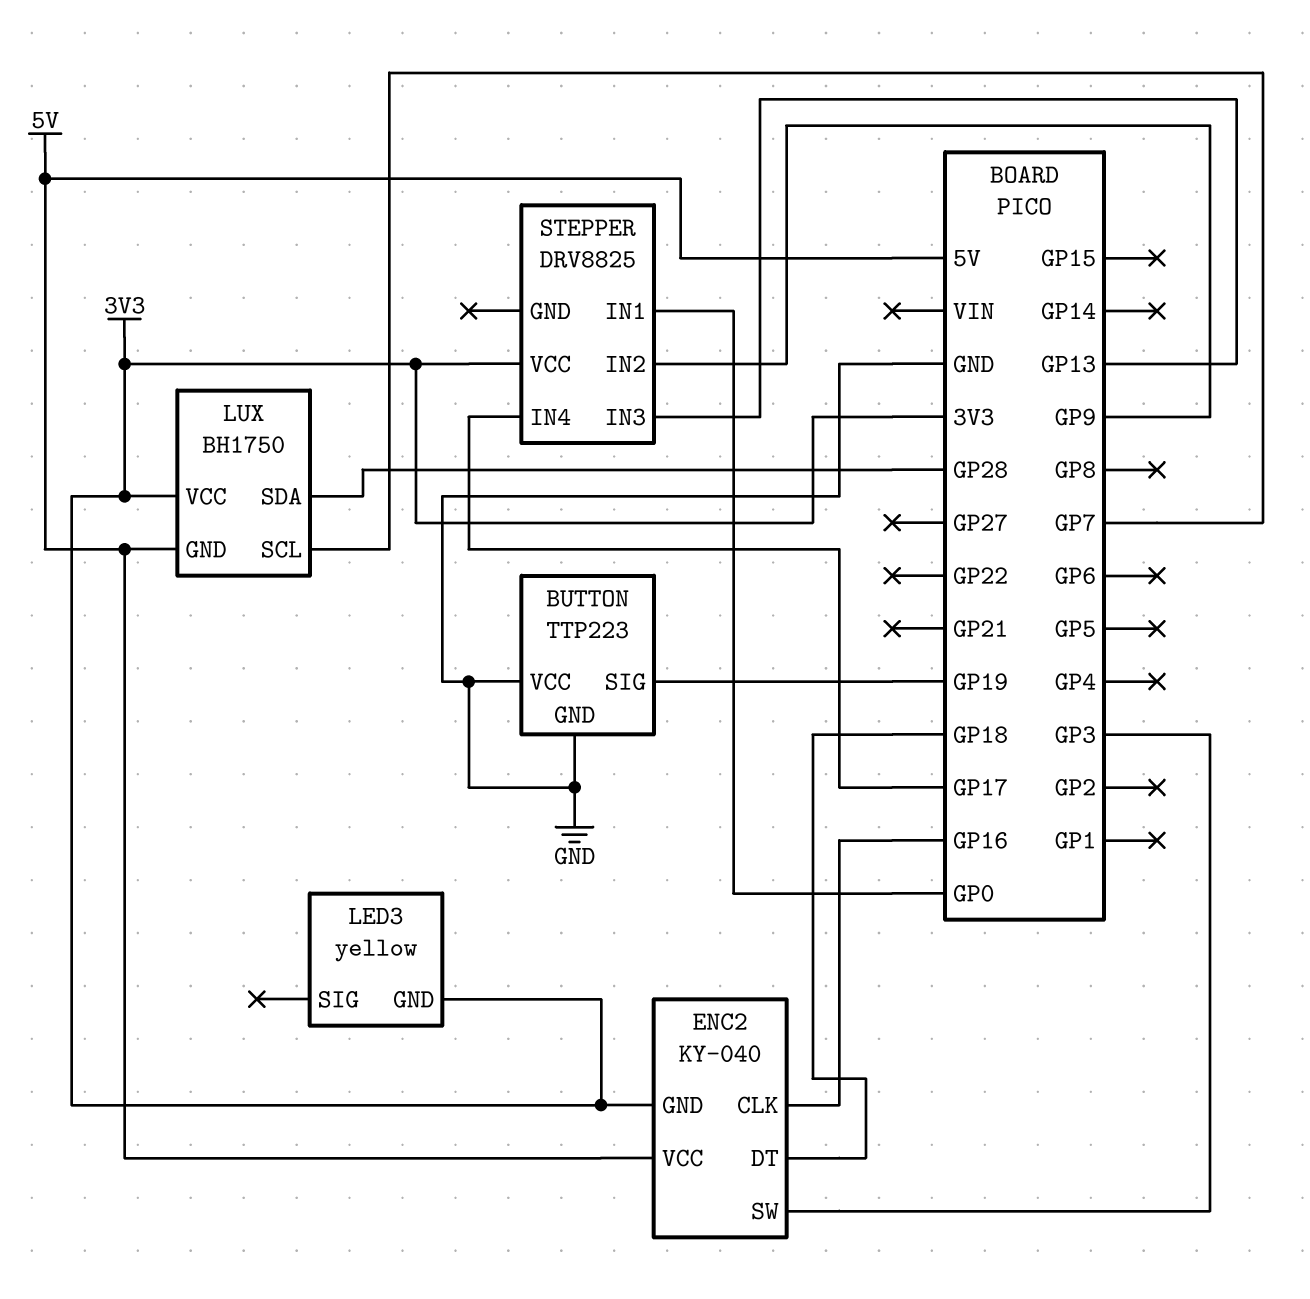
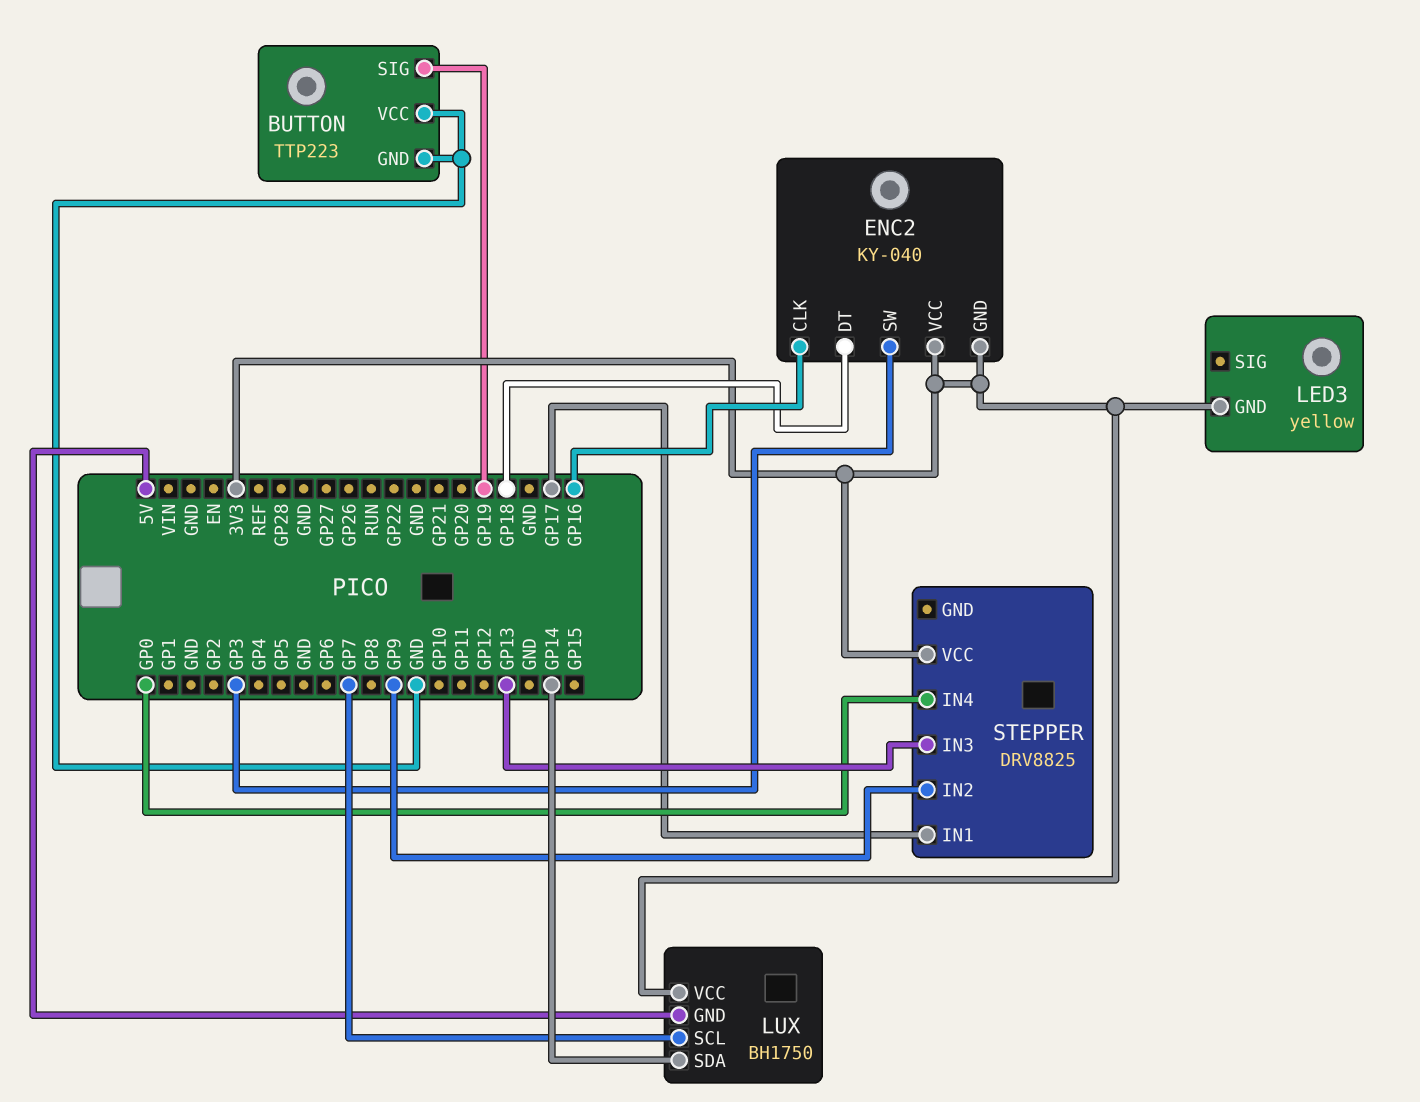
ENC2 pin VCC: 5V -> 3V3
LUX pin SDA: GP28 -> GP14
STEPPER pin IN1: GP0 -> GP17
STEPPER pin IN4: GP17 -> GP0

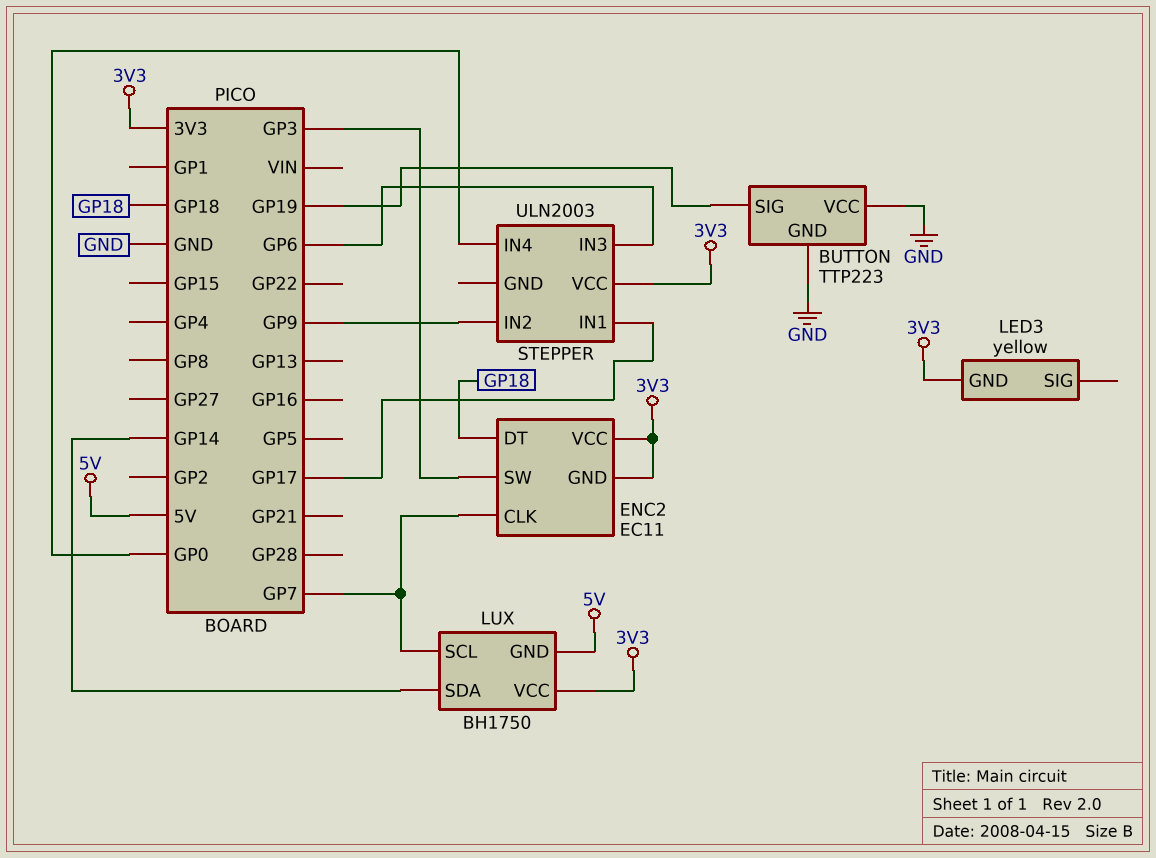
ENC2: KY-040 -> EC11
ENC2 pin CLK: GP16 -> GP7
STEPPER: DRV8825 -> ULN2003
STEPPER pin IN3: GP13 -> GP6

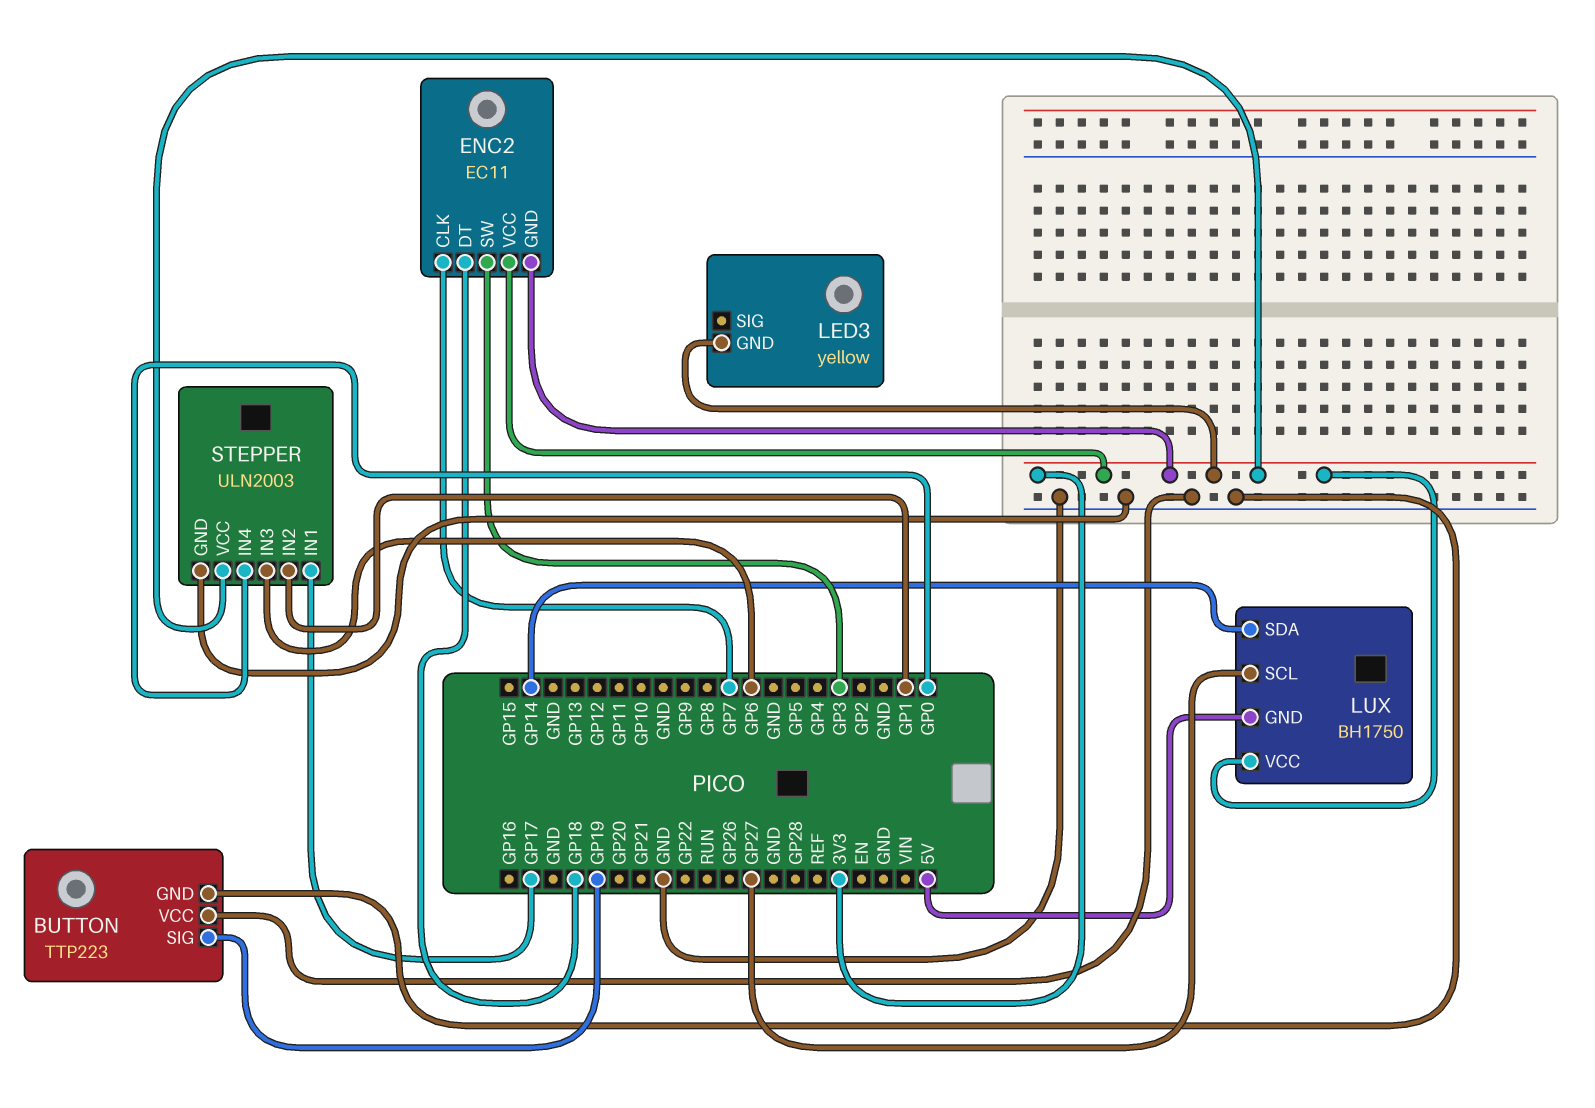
LUX pin SCL: GP7 -> GP27
STEPPER pin GND: none -> GND
STEPPER pin IN2: GP9 -> GP1

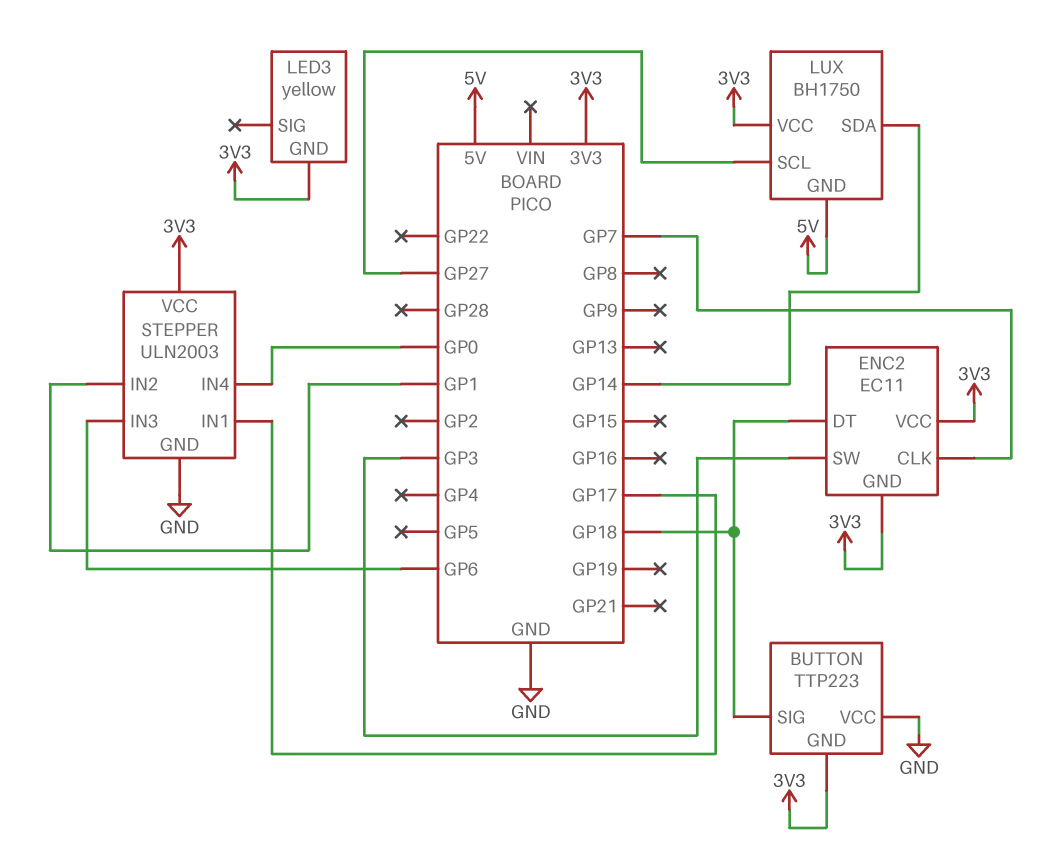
BUTTON pin GND: GND -> 3V3
BUTTON pin SIG: GP19 -> GP18

